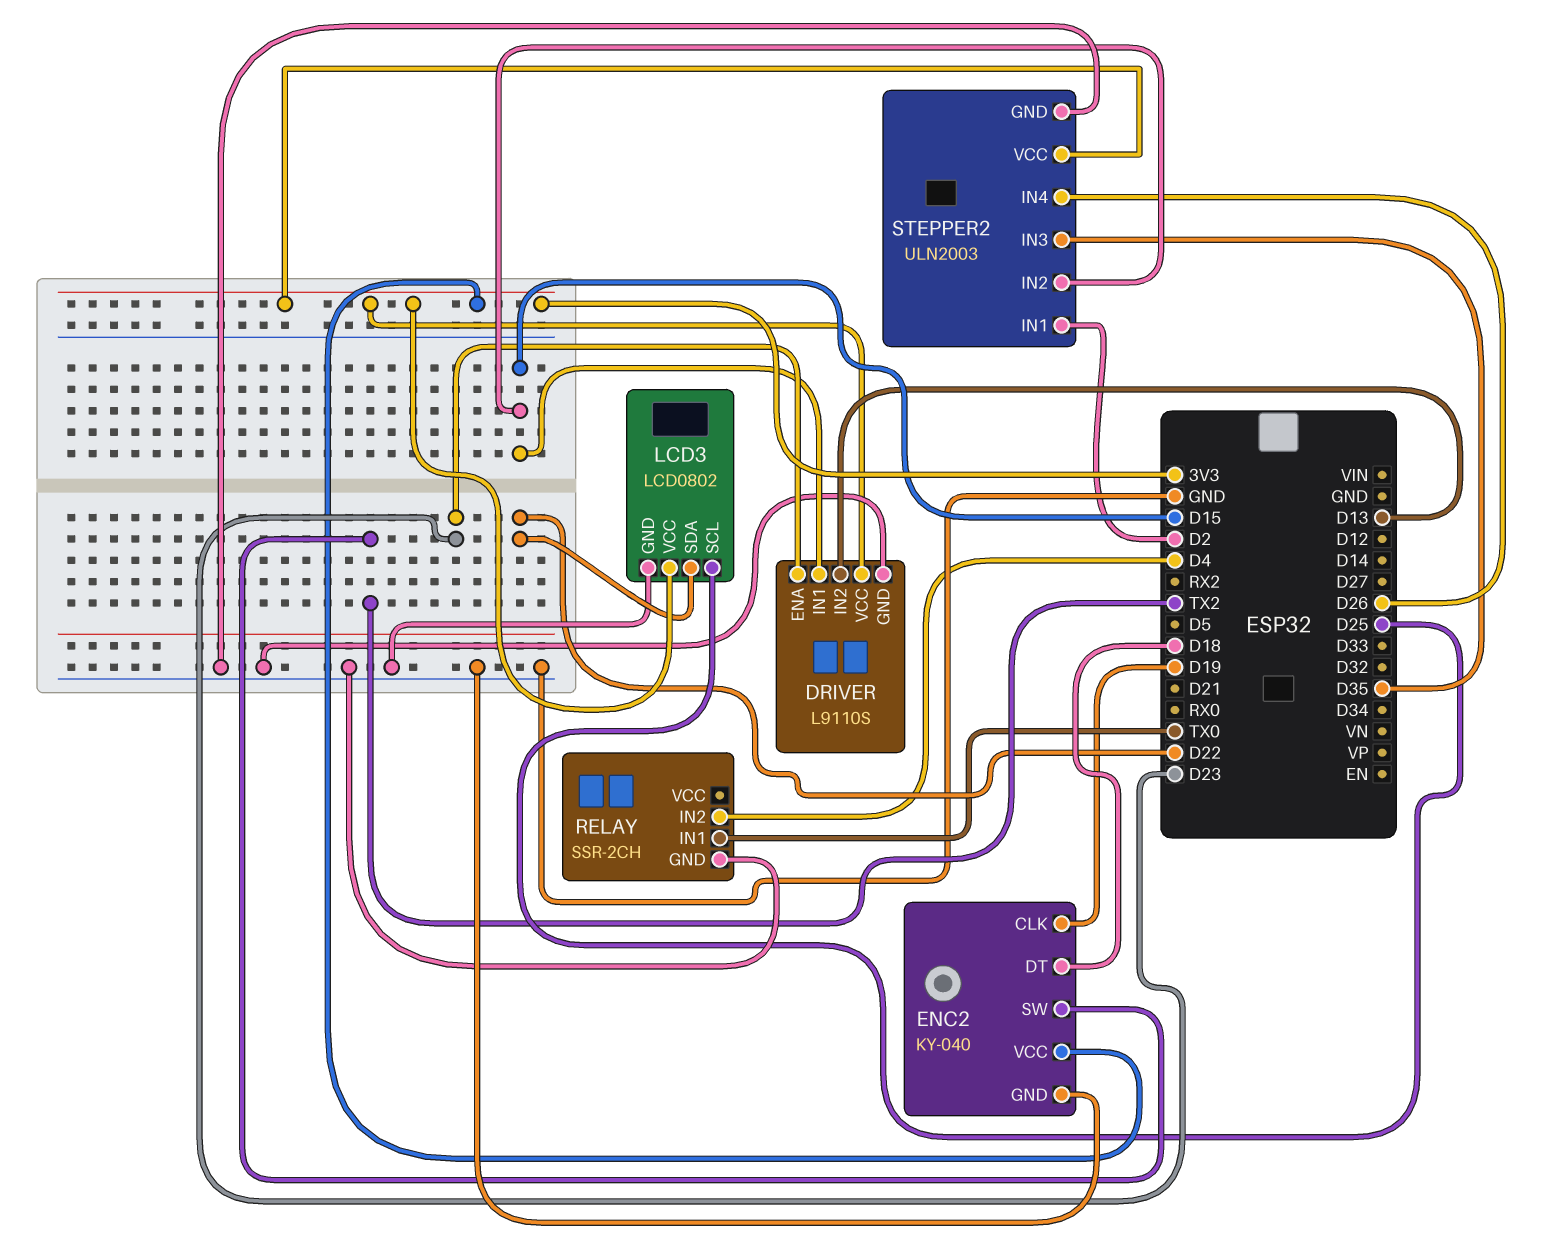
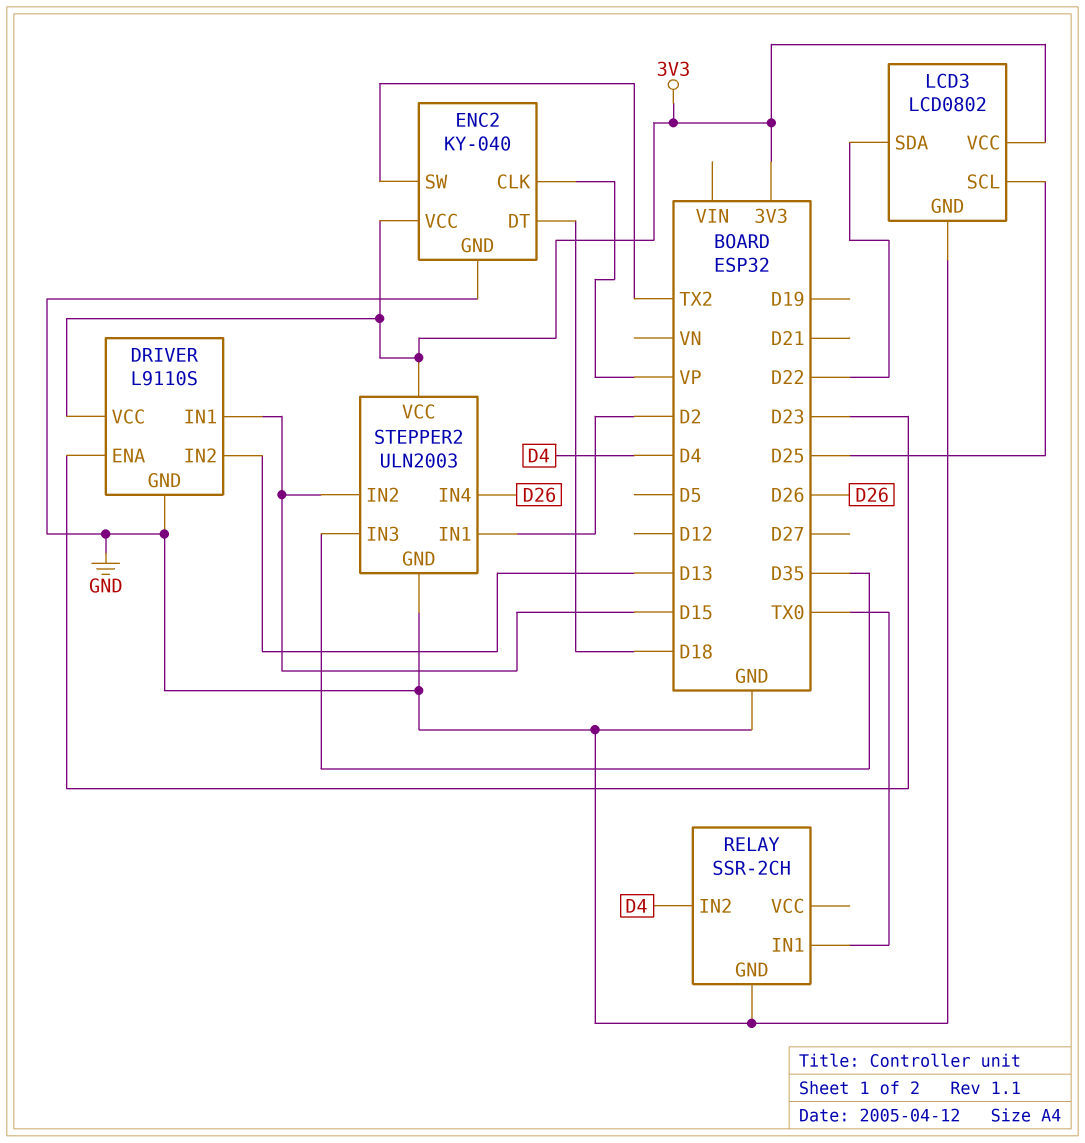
ENC2 pin CLK: D19 -> VP

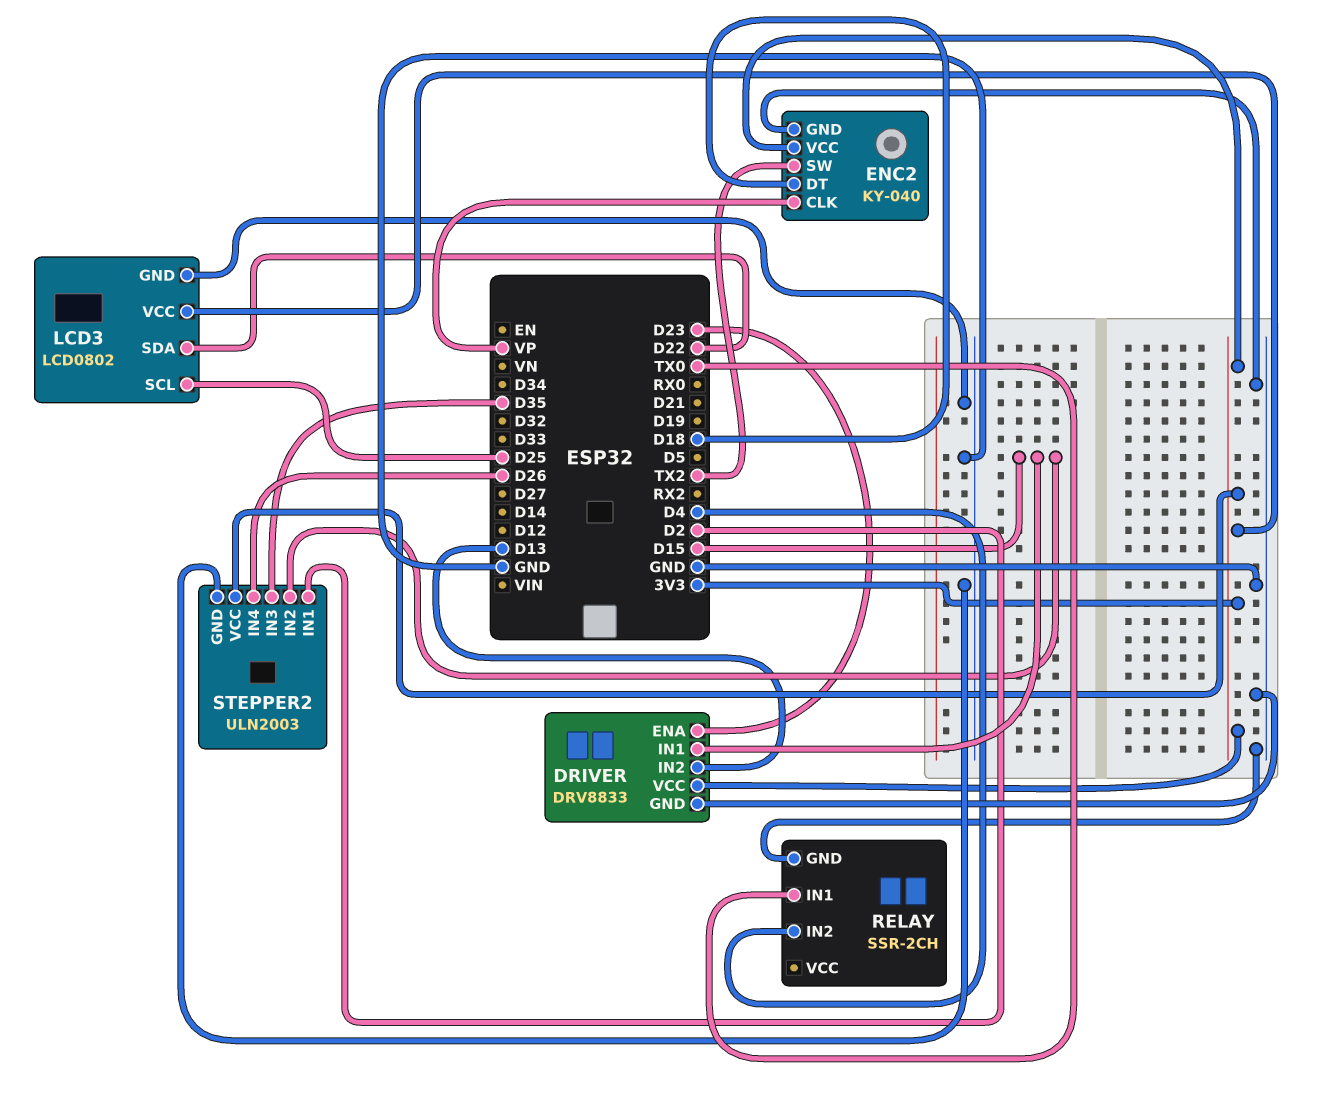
DRIVER: L9110S -> DRV8833

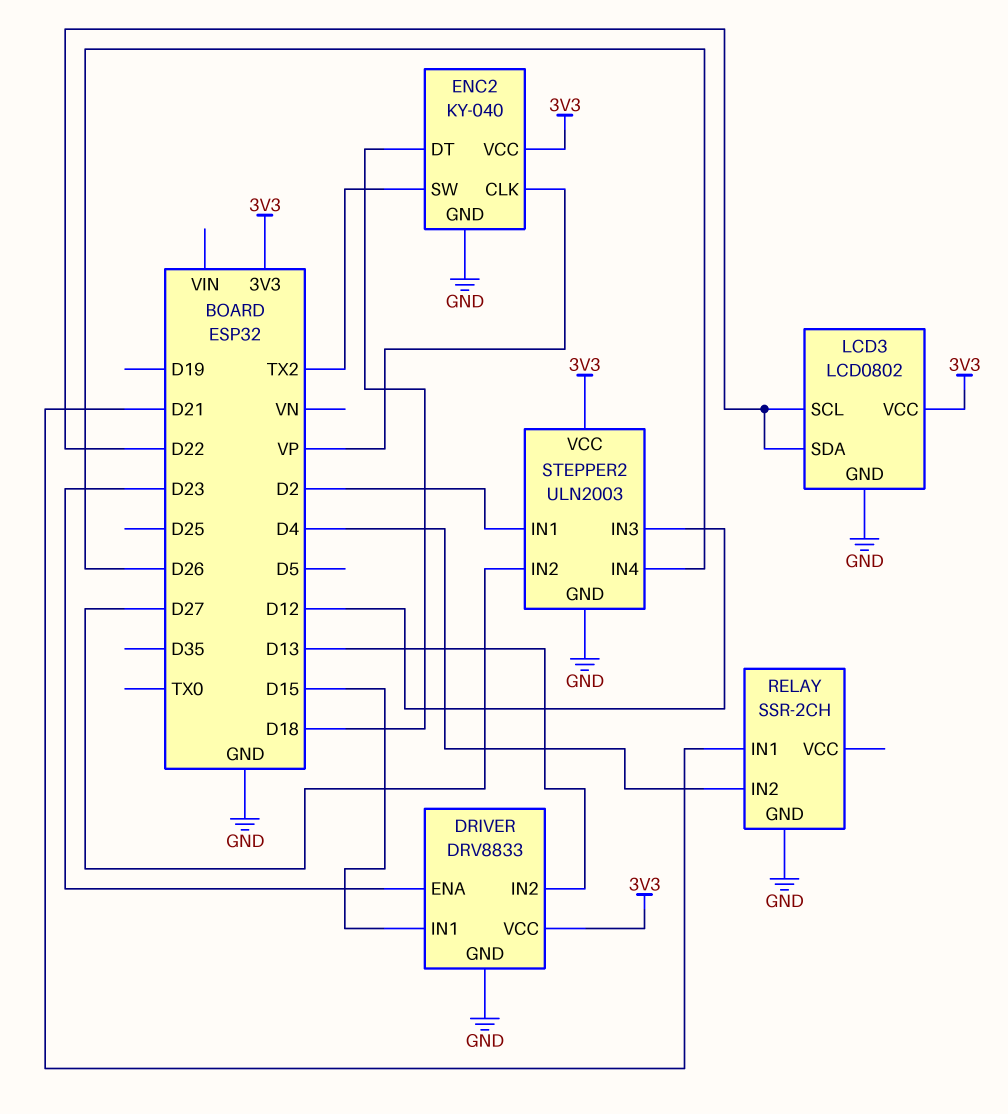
LCD3 pin SCL: D25 -> D22
RELAY pin IN1: TX0 -> D21
STEPPER2 pin IN2: D15 -> D27
STEPPER2 pin IN3: D35 -> D12

